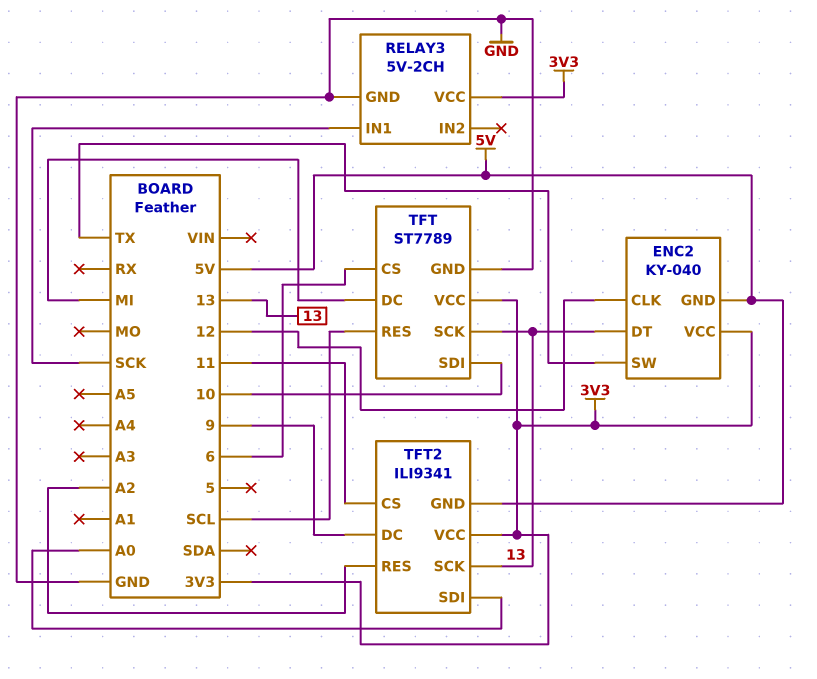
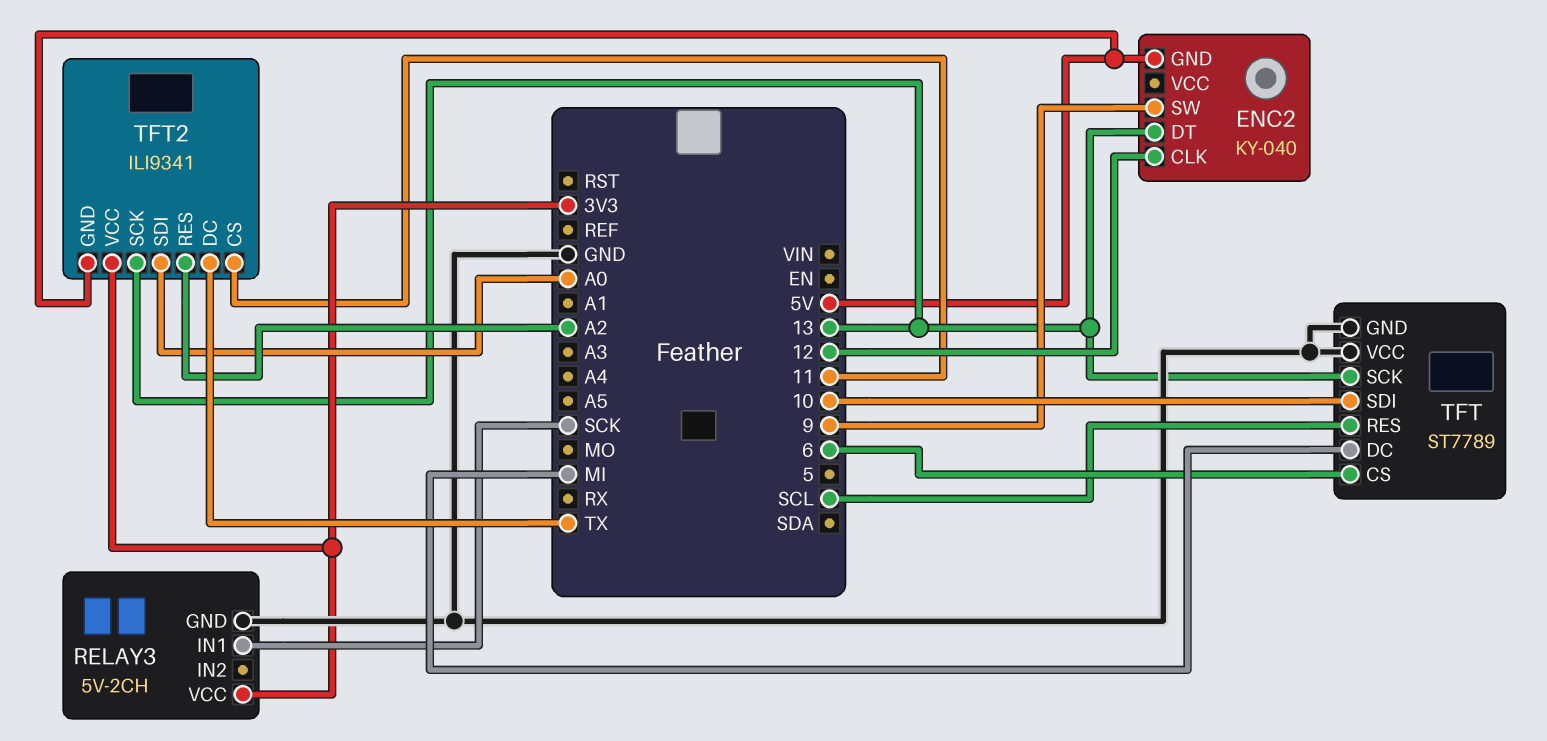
ENC2 pin SW: TX -> 9
ENC2 pin VCC: 3V3 -> none
TFT pin VCC: 3V3 -> GND
TFT2 pin DC: 9 -> TX

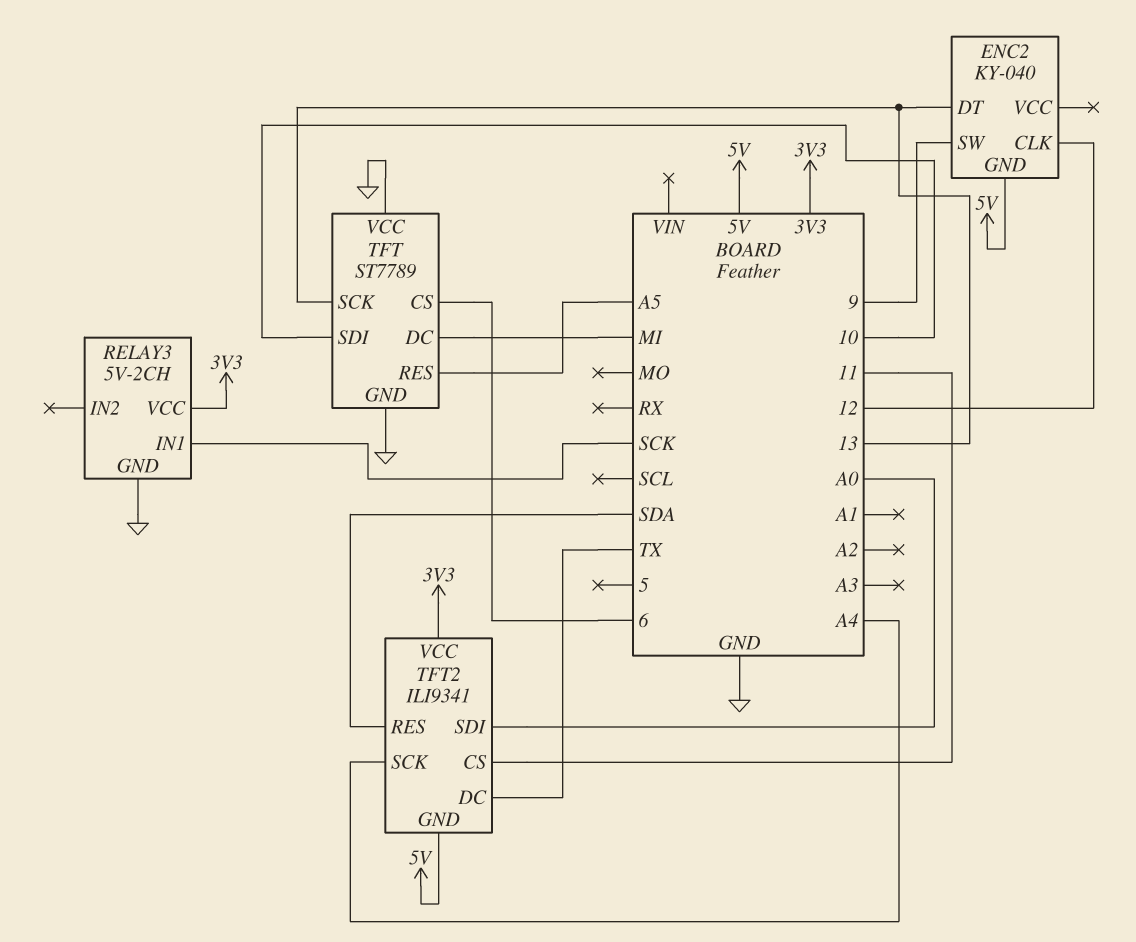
TFT pin RES: SCL -> A5
TFT2 pin RES: A2 -> SDA
TFT2 pin SCK: 13 -> A4

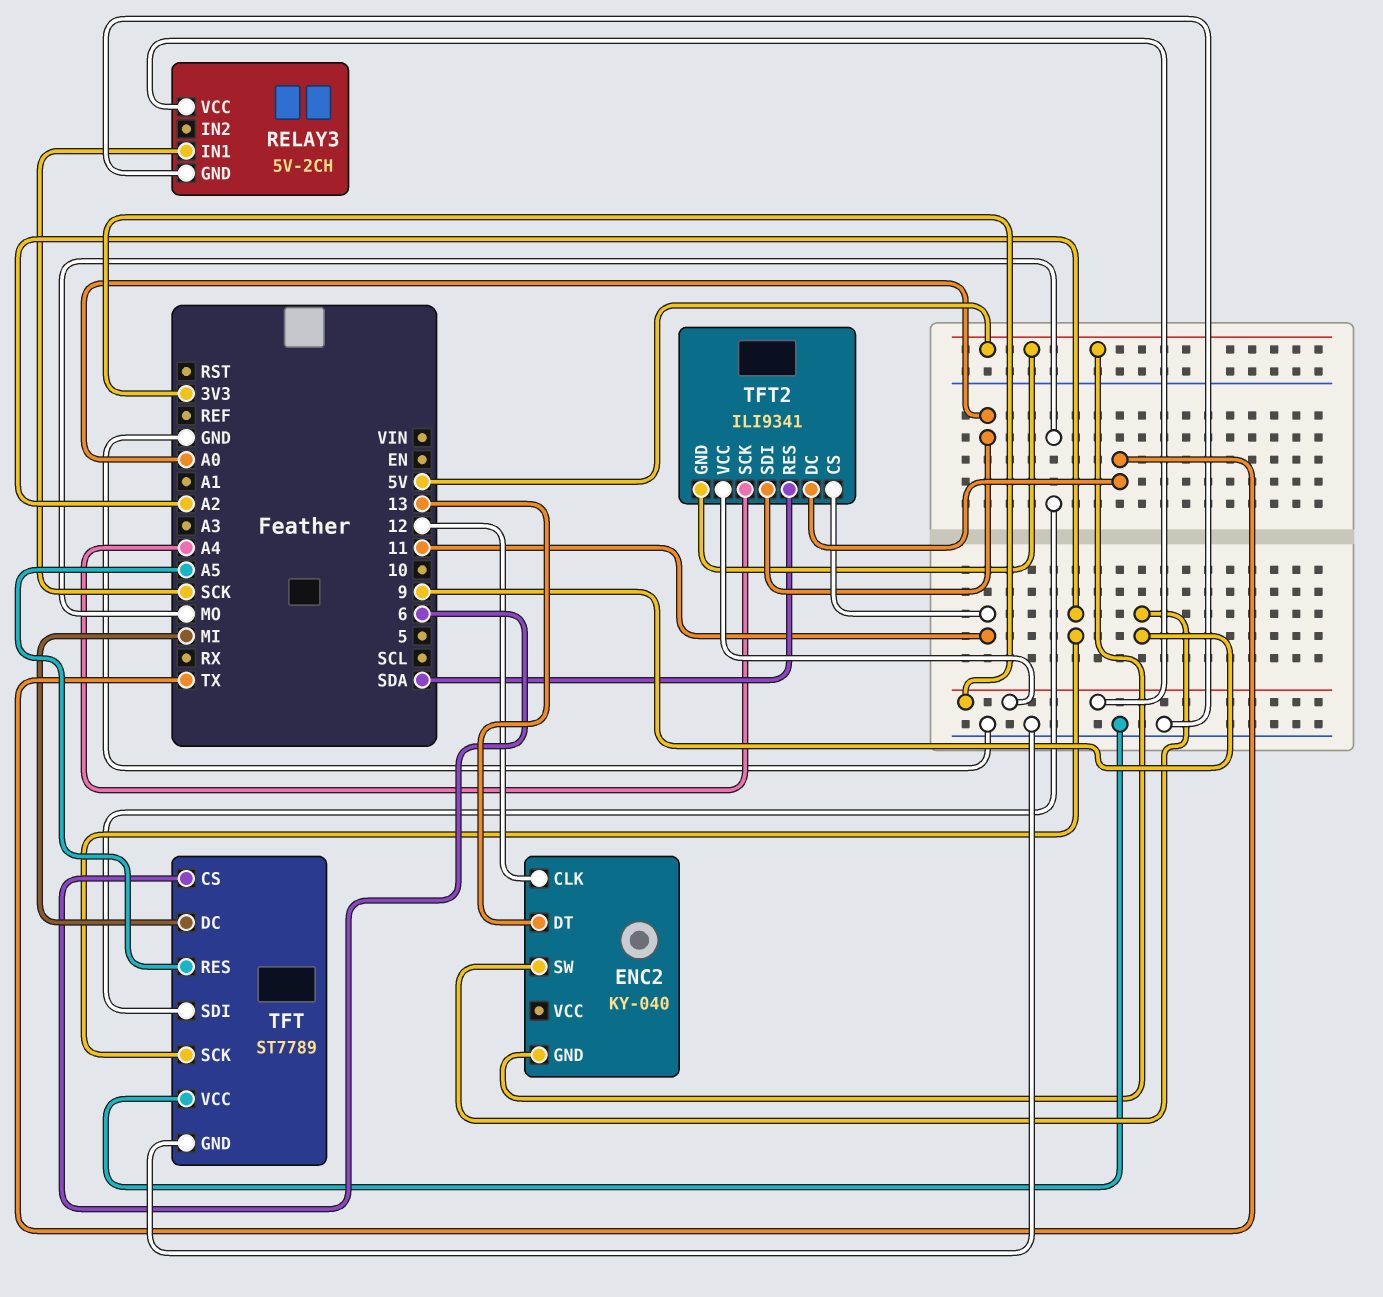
TFT pin SCK: 13 -> A2
TFT pin SDI: 10 -> MO

